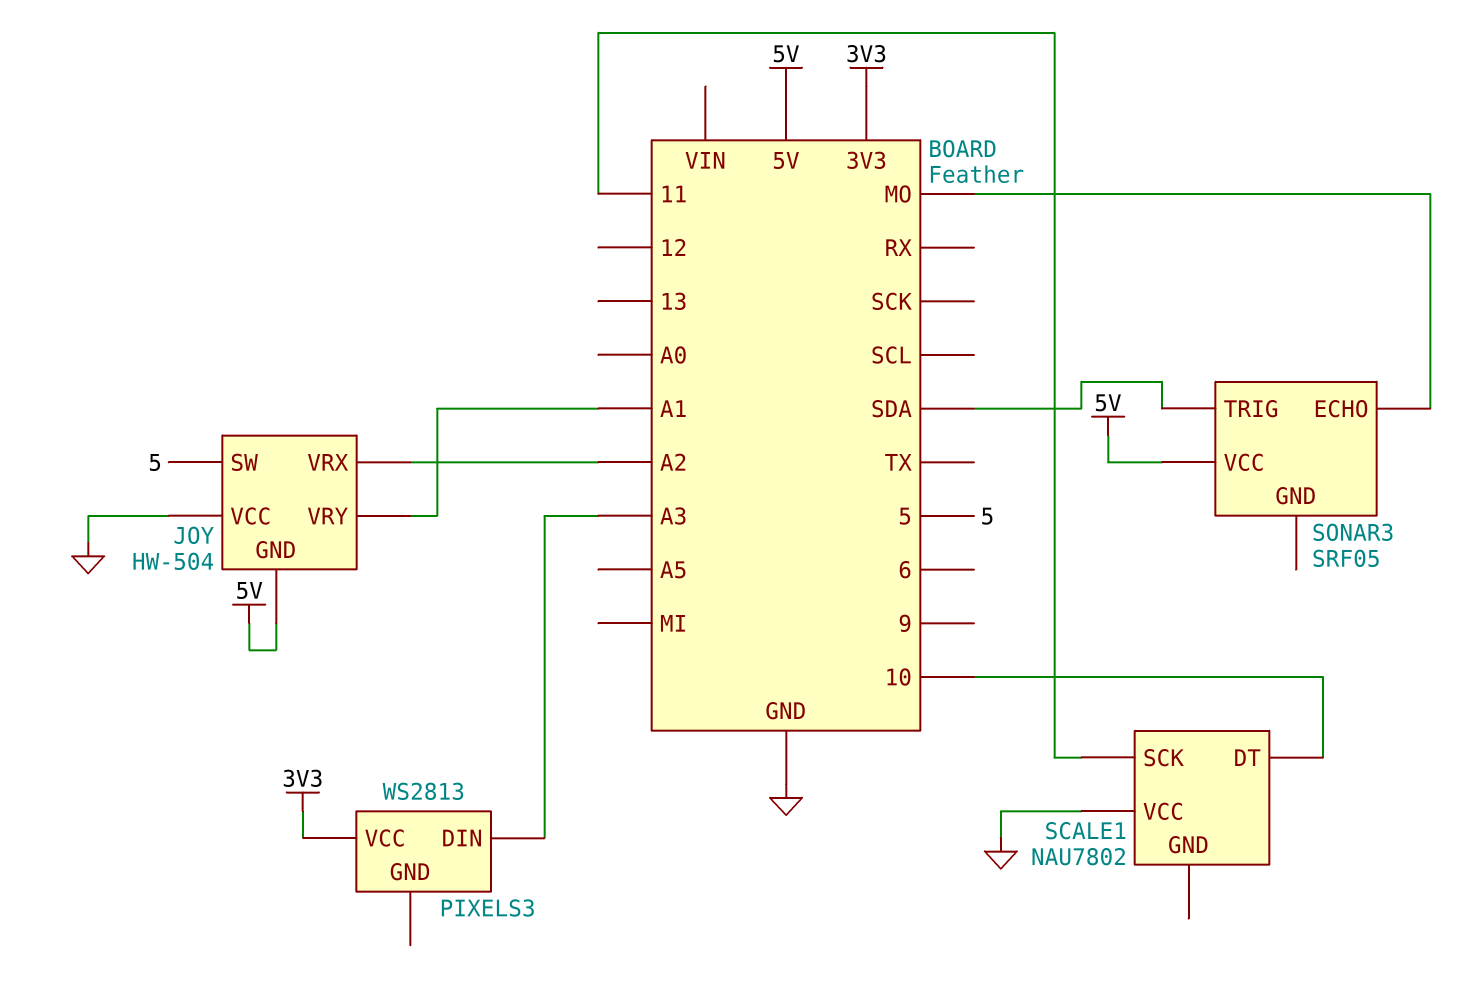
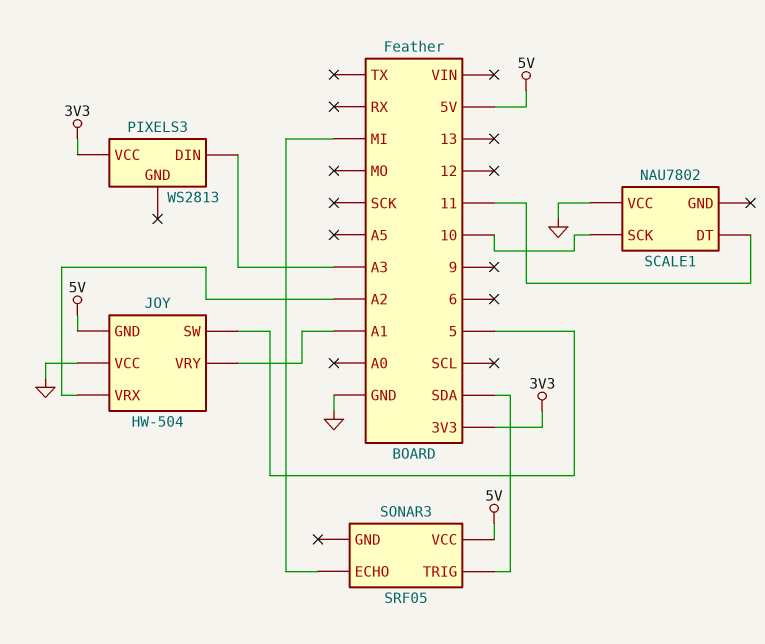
SCALE1 pin DT: 10 -> 11
SCALE1 pin SCK: 11 -> 10
SONAR3 pin ECHO: MO -> MI

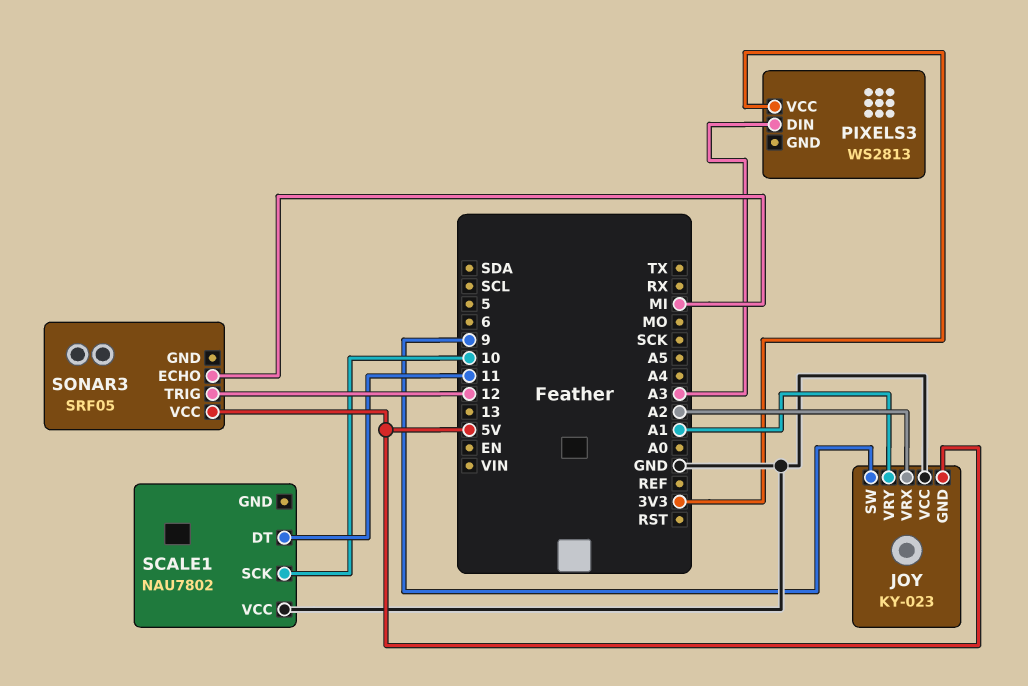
JOY: HW-504 -> KY-023
JOY pin SW: 5 -> 9
SONAR3 pin TRIG: SDA -> 12

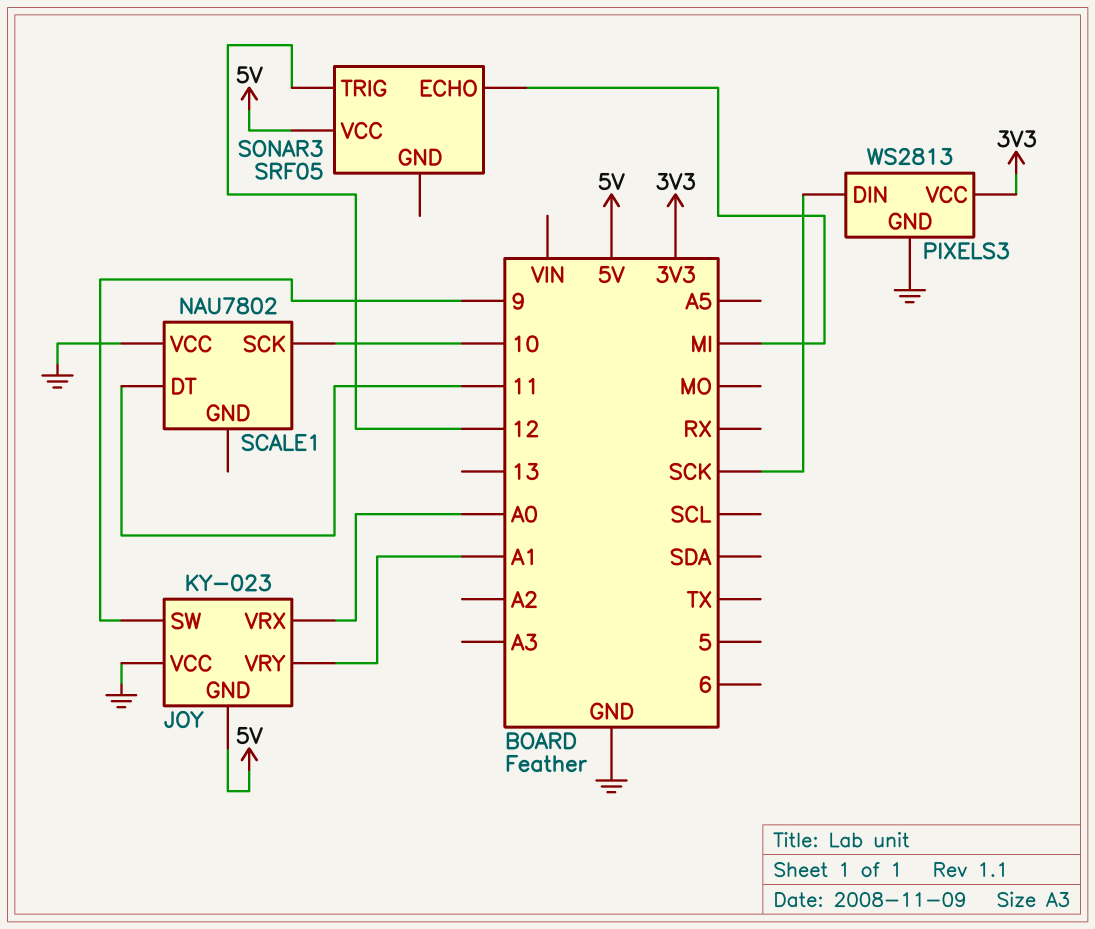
JOY pin VRX: A2 -> A0
PIXELS3 pin DIN: A3 -> SCK
PIXELS3 pin GND: none -> GND

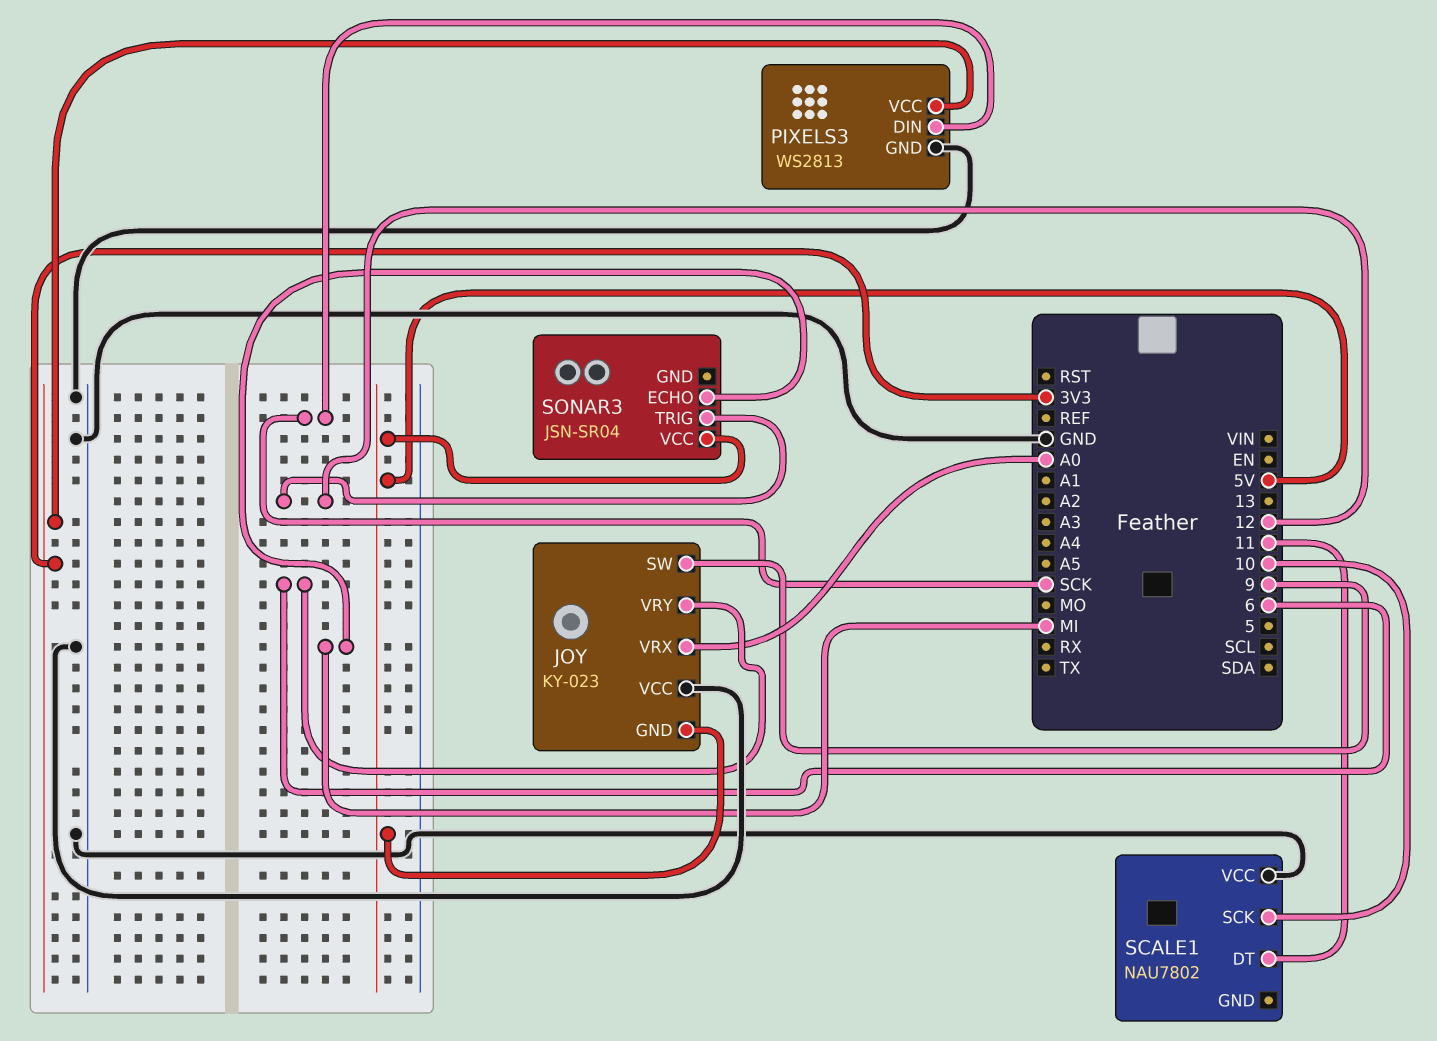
JOY pin VRY: A1 -> 6
SONAR3: SRF05 -> JSN-SR04

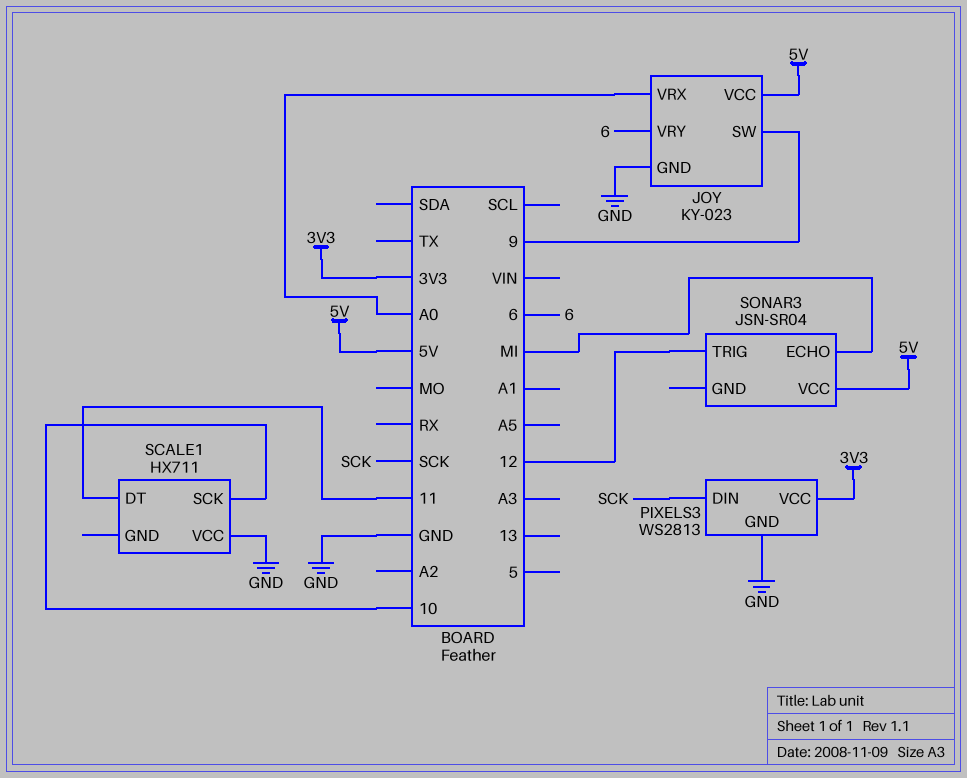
JOY pin GND: 5V -> GND
JOY pin VCC: GND -> 5V
SCALE1: NAU7802 -> HX711

